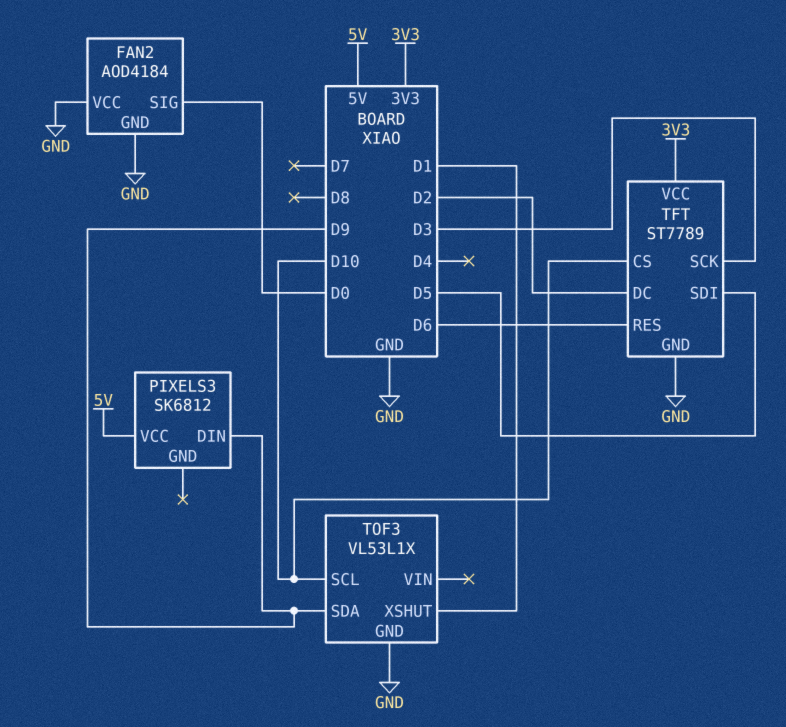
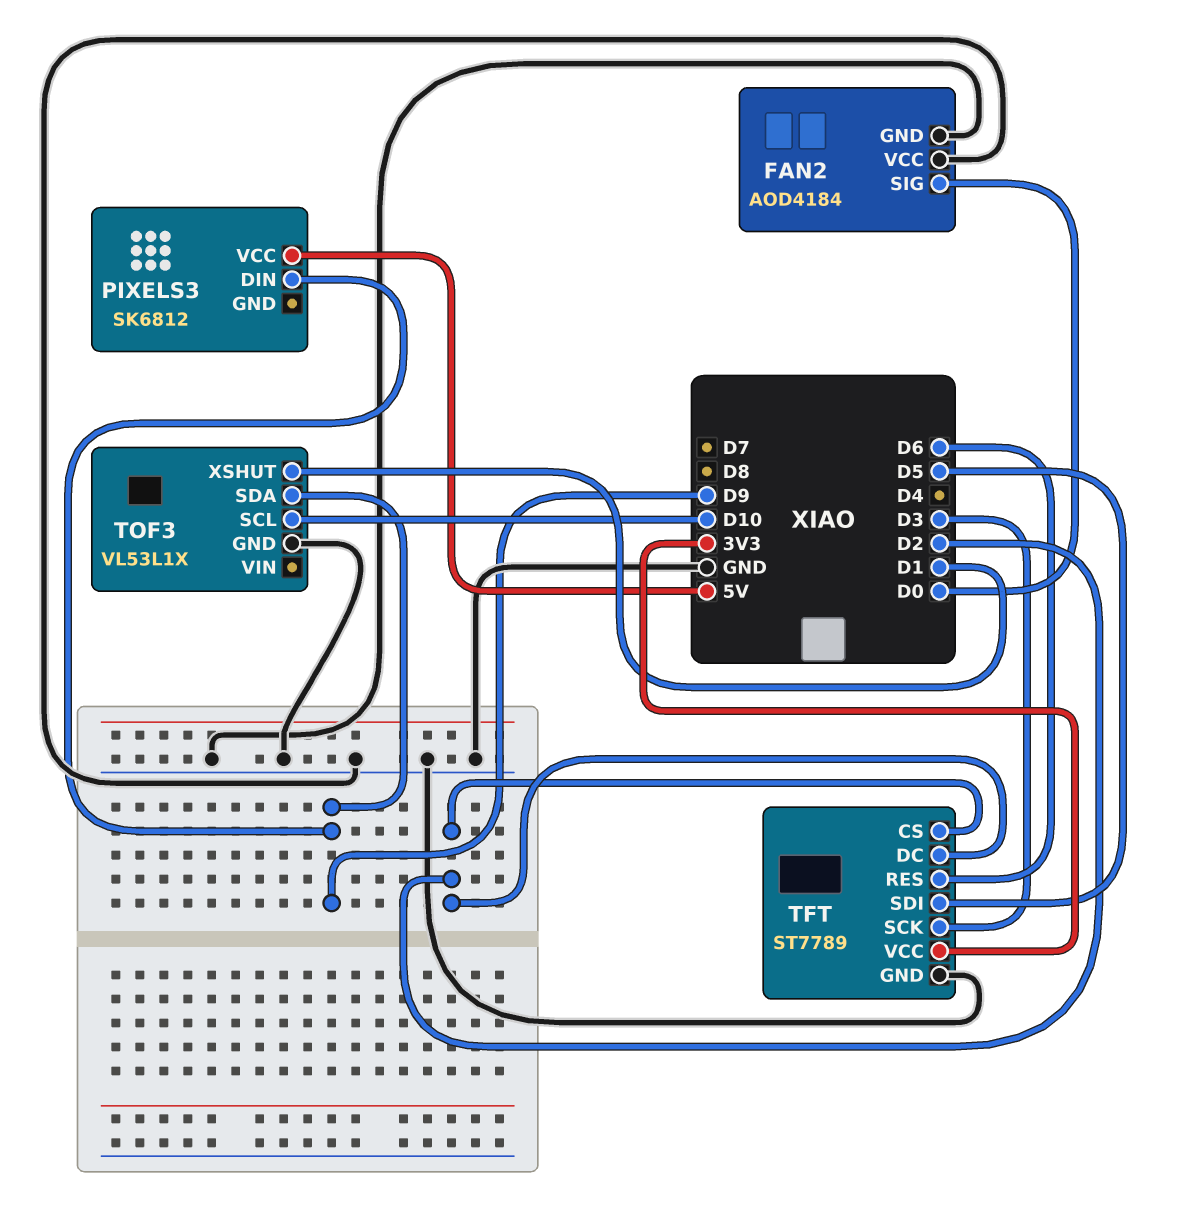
TFT pin CS: D10 -> D2

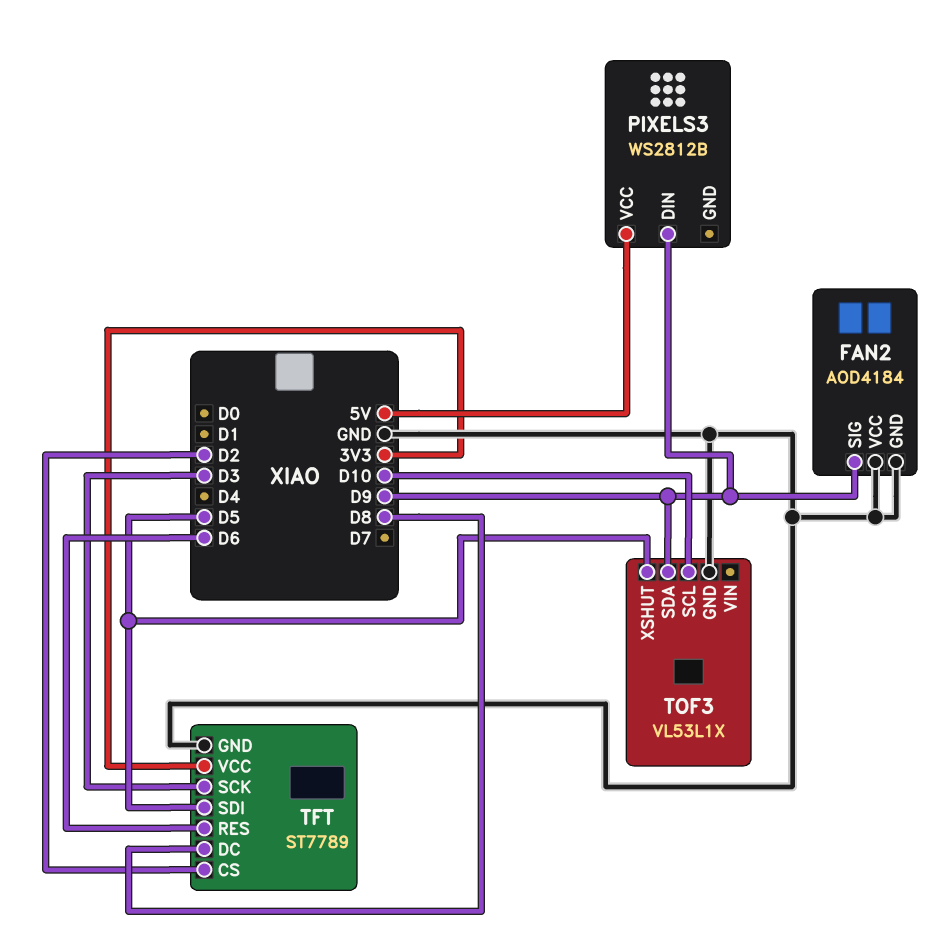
FAN2 pin SIG: D0 -> D9
PIXELS3: SK6812 -> WS2812B
TFT pin DC: D2 -> D8
TOF3 pin XSHUT: D1 -> D5

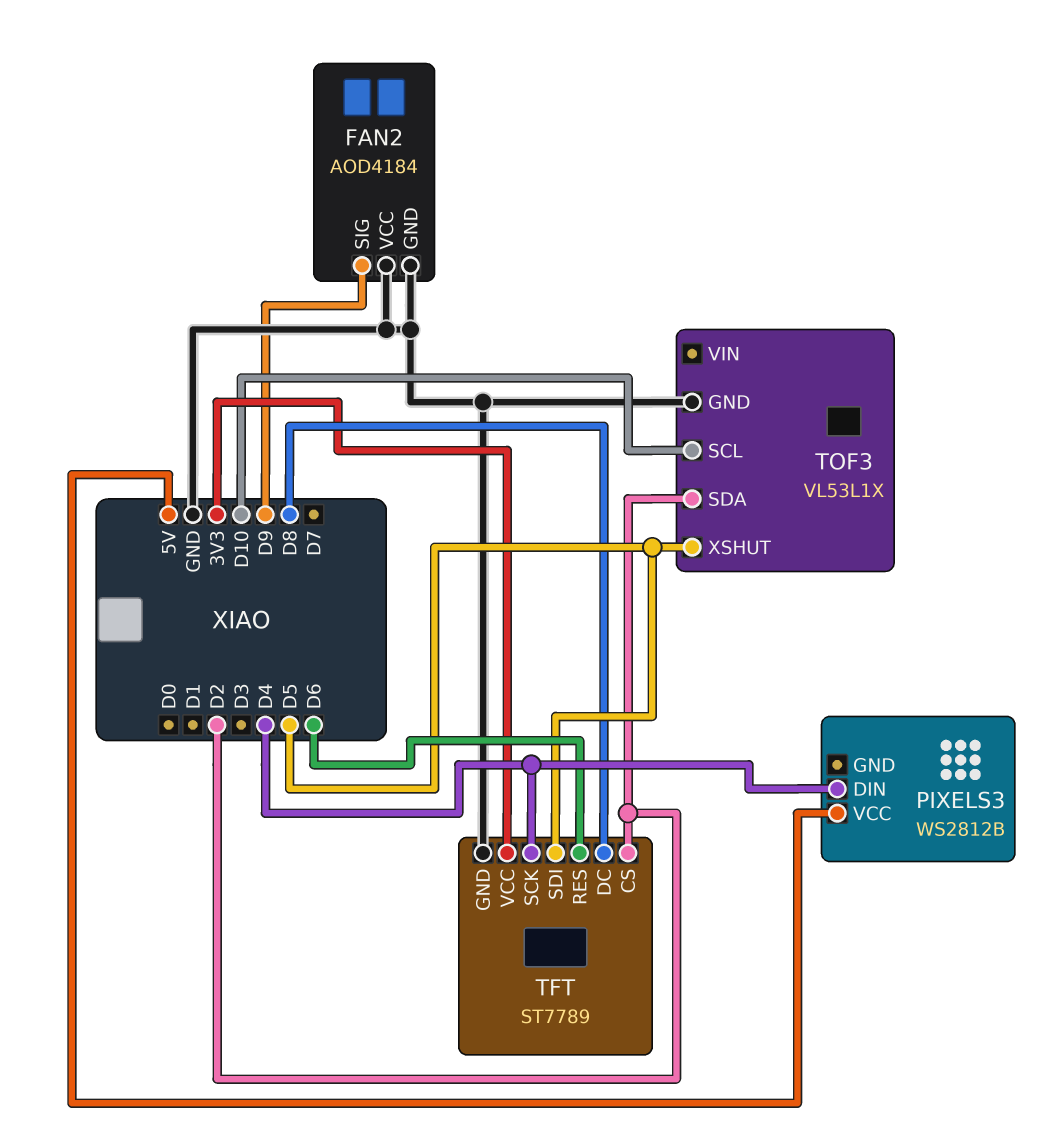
PIXELS3 pin DIN: D9 -> D4
TFT pin SCK: D3 -> D4
TOF3 pin SDA: D9 -> D2

